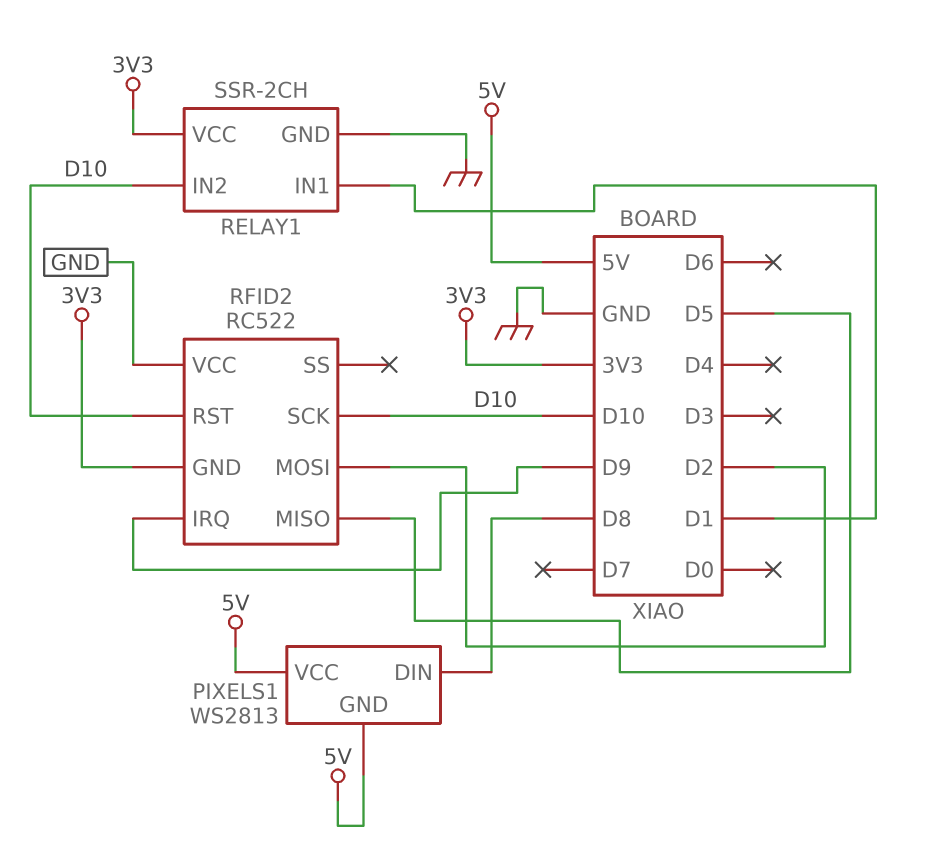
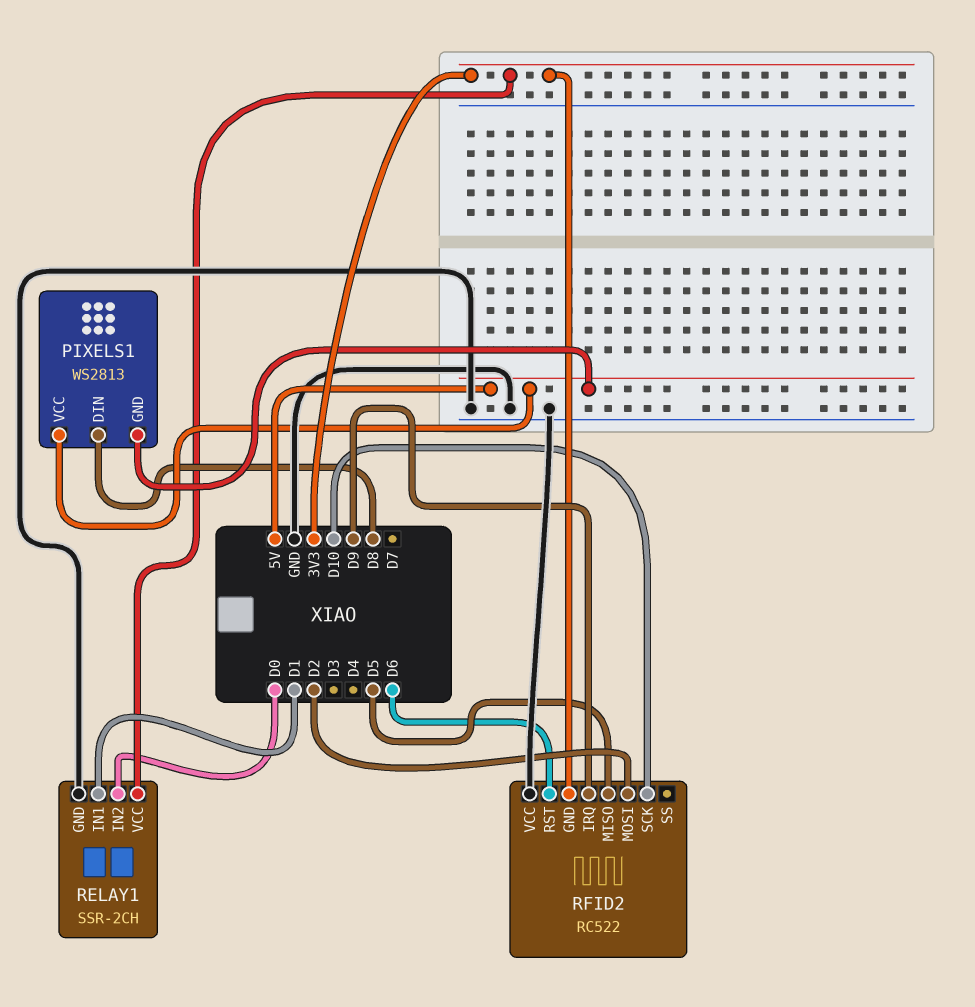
RELAY1 pin IN2: D10 -> D0
RFID2 pin RST: D10 -> D6

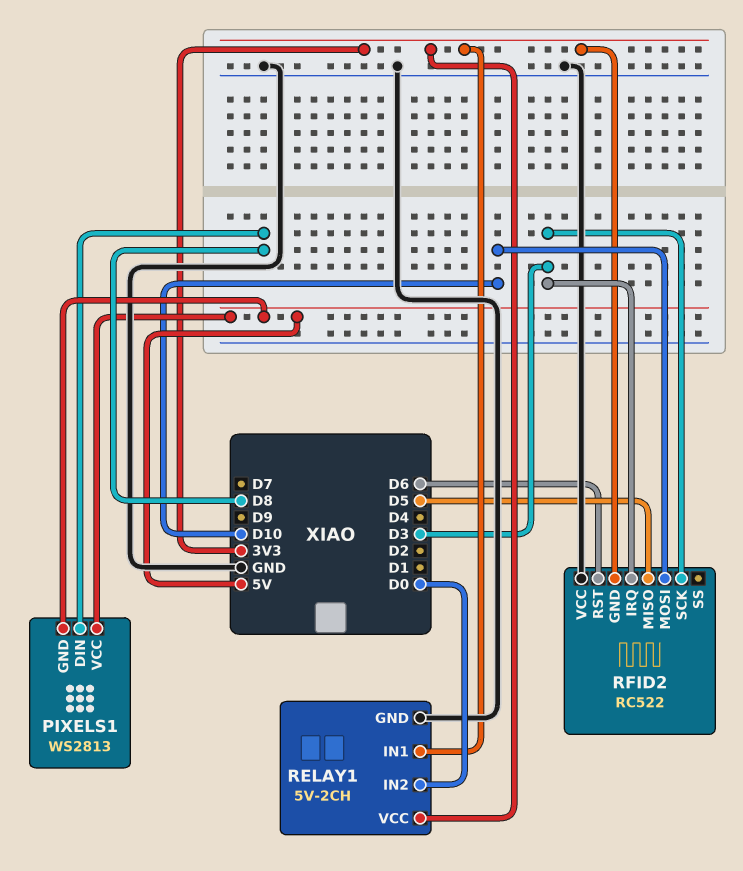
RELAY1: SSR-2CH -> 5V-2CH
RELAY1 pin IN1: D1 -> 3V3
RFID2 pin IRQ: D9 -> D3
RFID2 pin MOSI: D2 -> D10
RFID2 pin SCK: D10 -> D3

